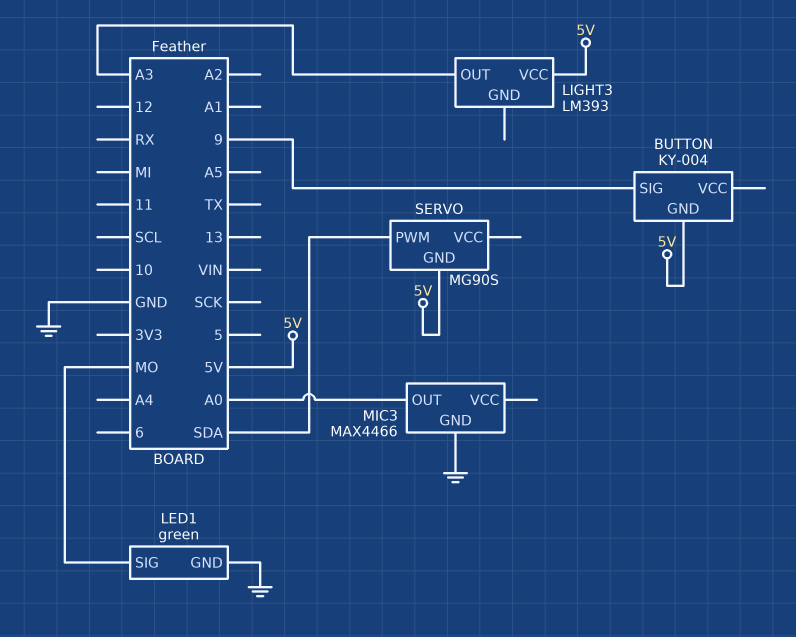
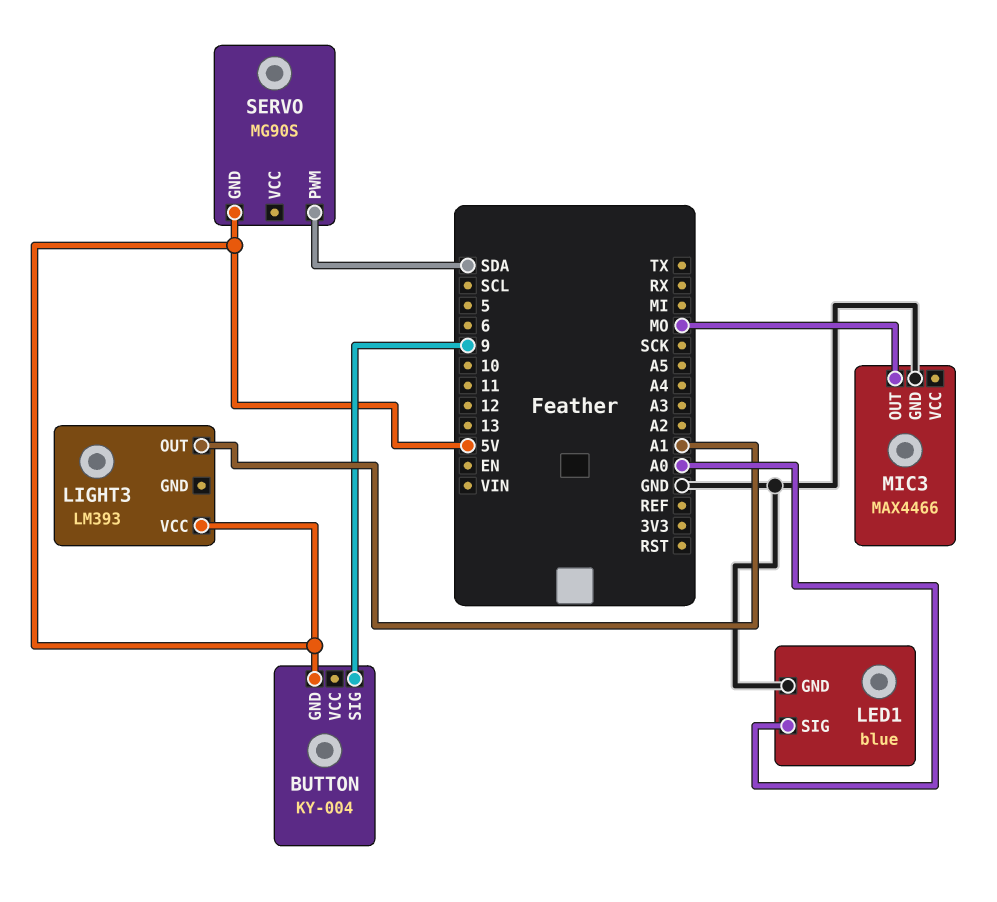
LED1: green -> blue
LED1 pin SIG: MO -> A0
LIGHT3 pin OUT: A3 -> A1
MIC3 pin OUT: A0 -> MO

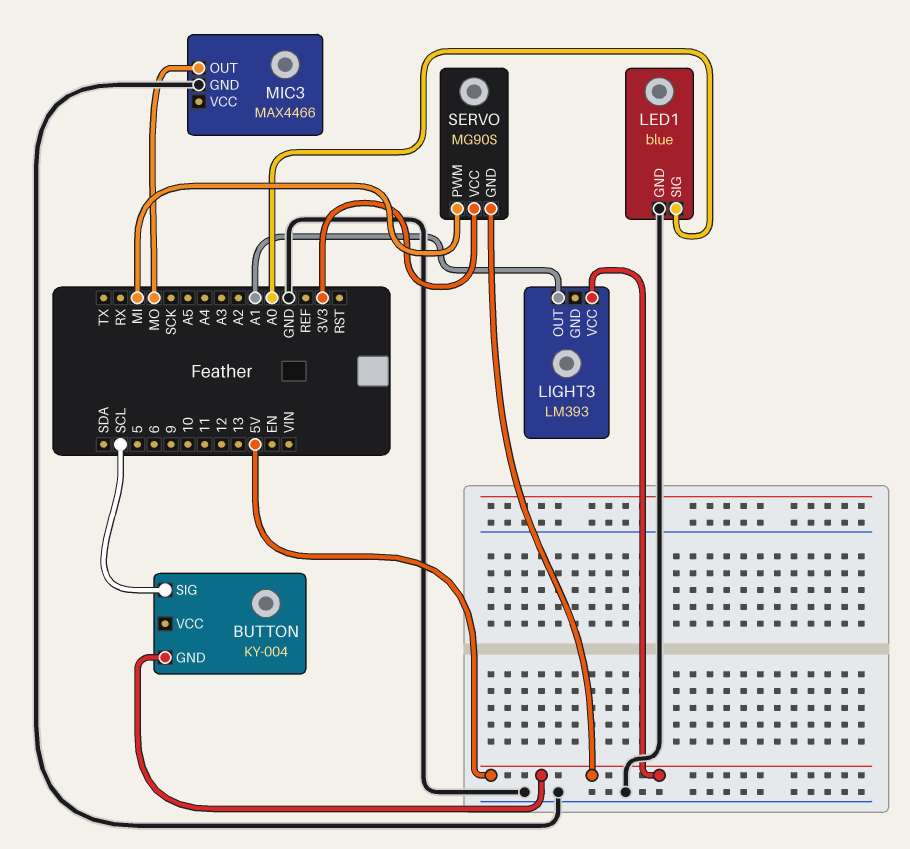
BUTTON pin SIG: 9 -> SCL
SERVO pin PWM: SDA -> MI
SERVO pin VCC: none -> 3V3

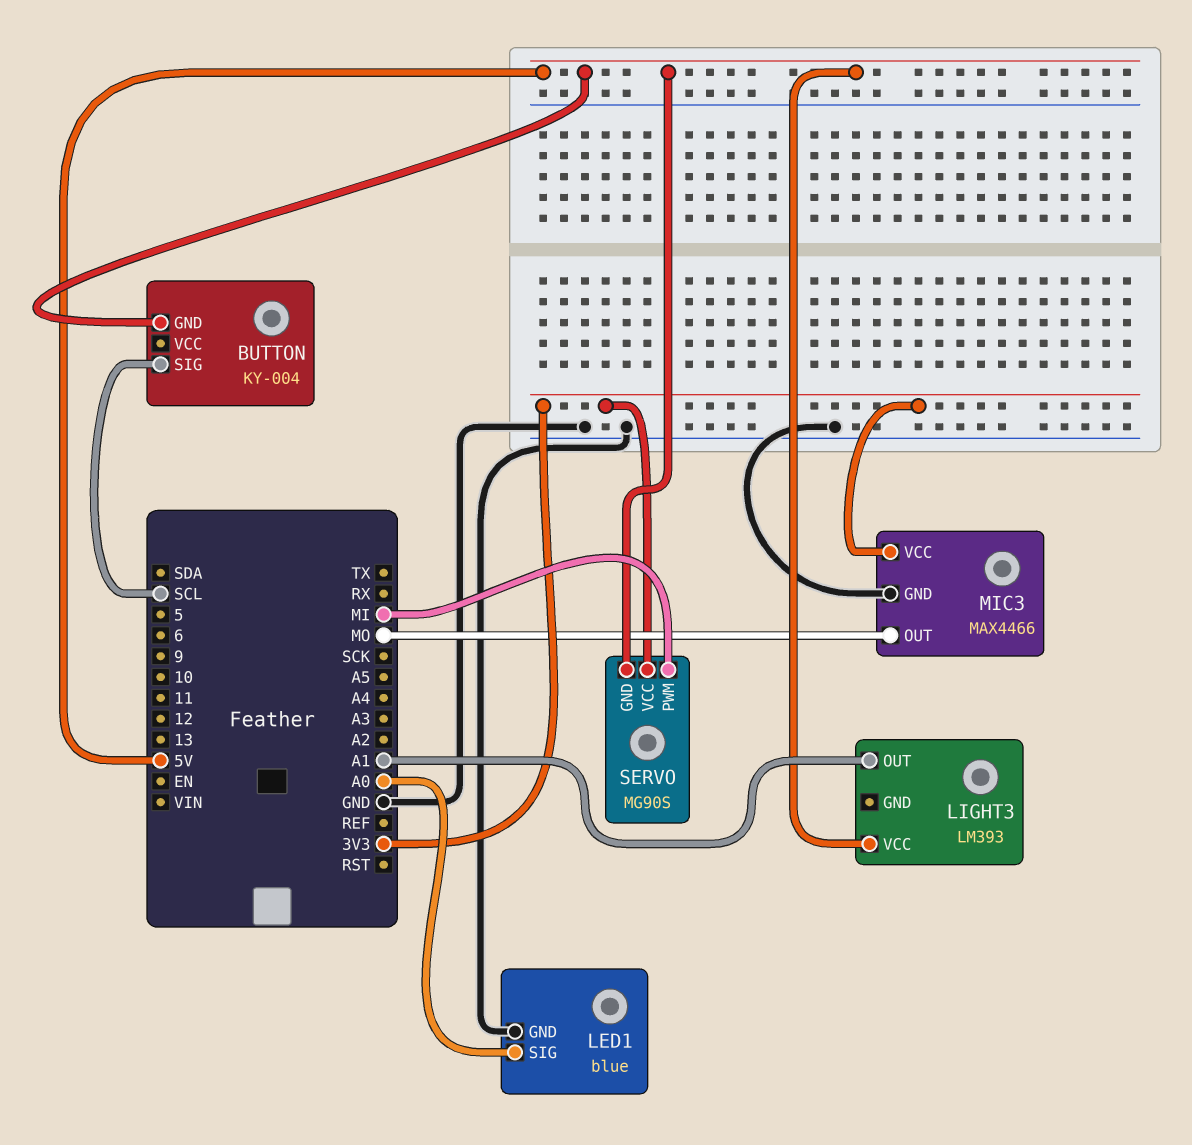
MIC3 pin VCC: none -> 3V3

